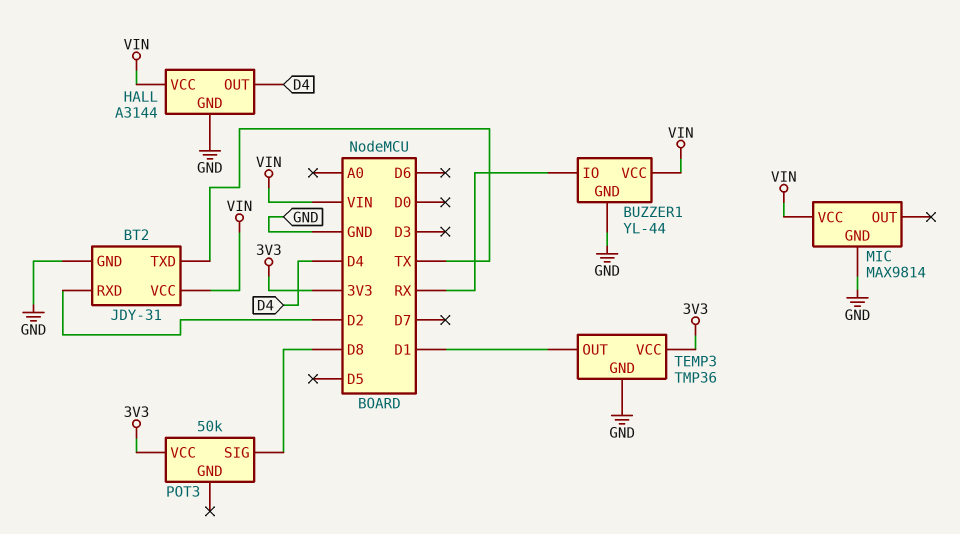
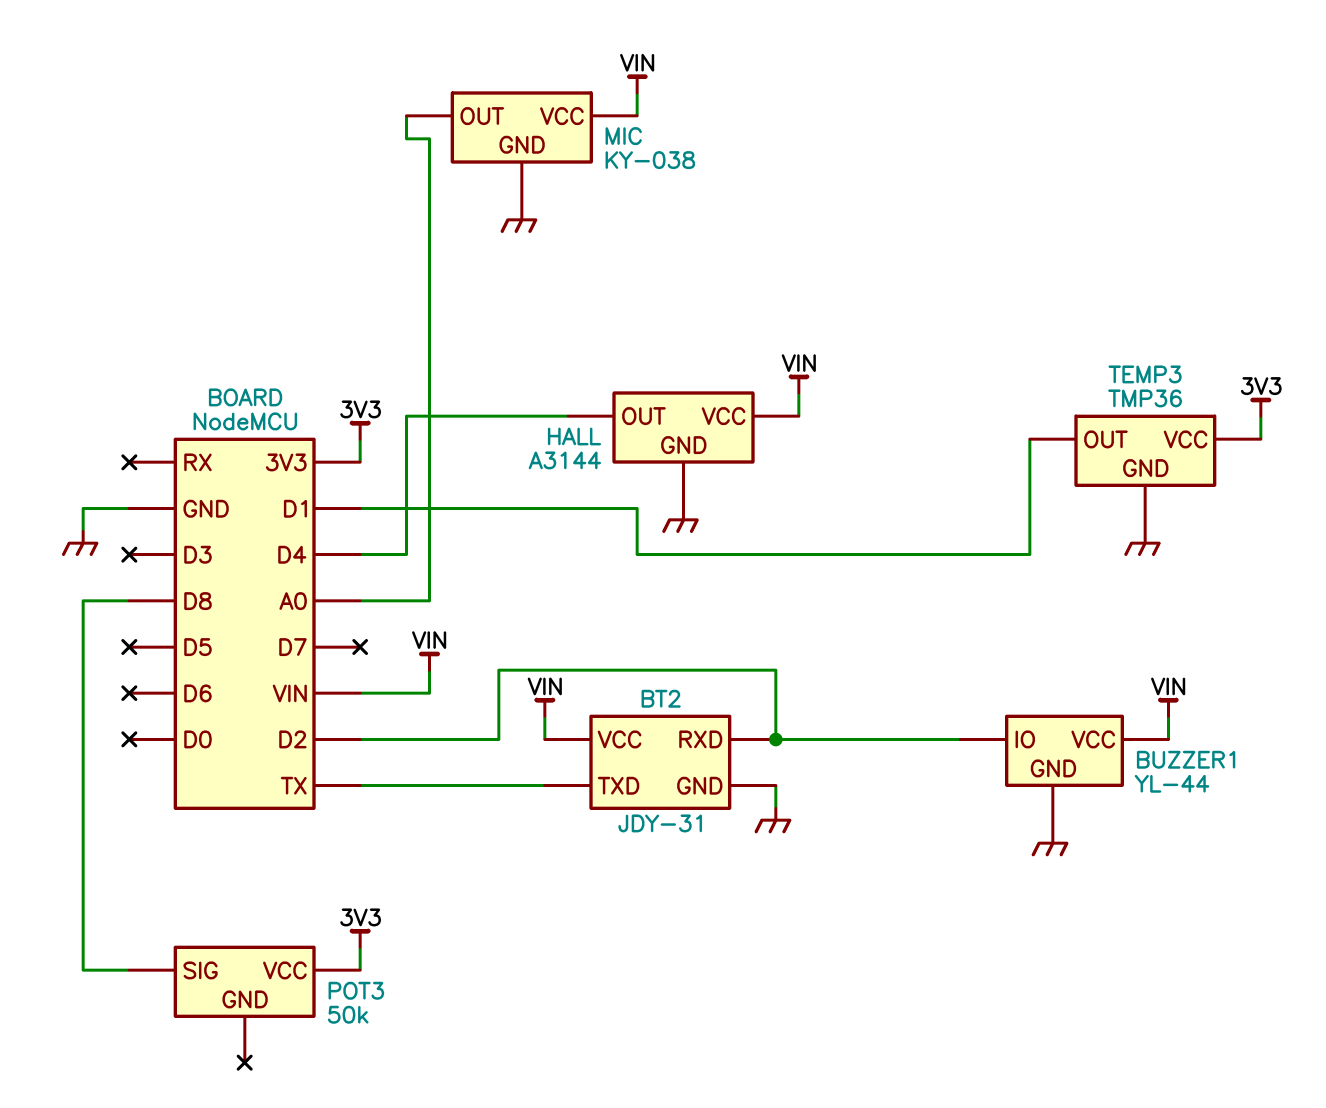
BUZZER1 pin IO: RX -> D2
MIC: MAX9814 -> KY-038
MIC pin OUT: none -> A0

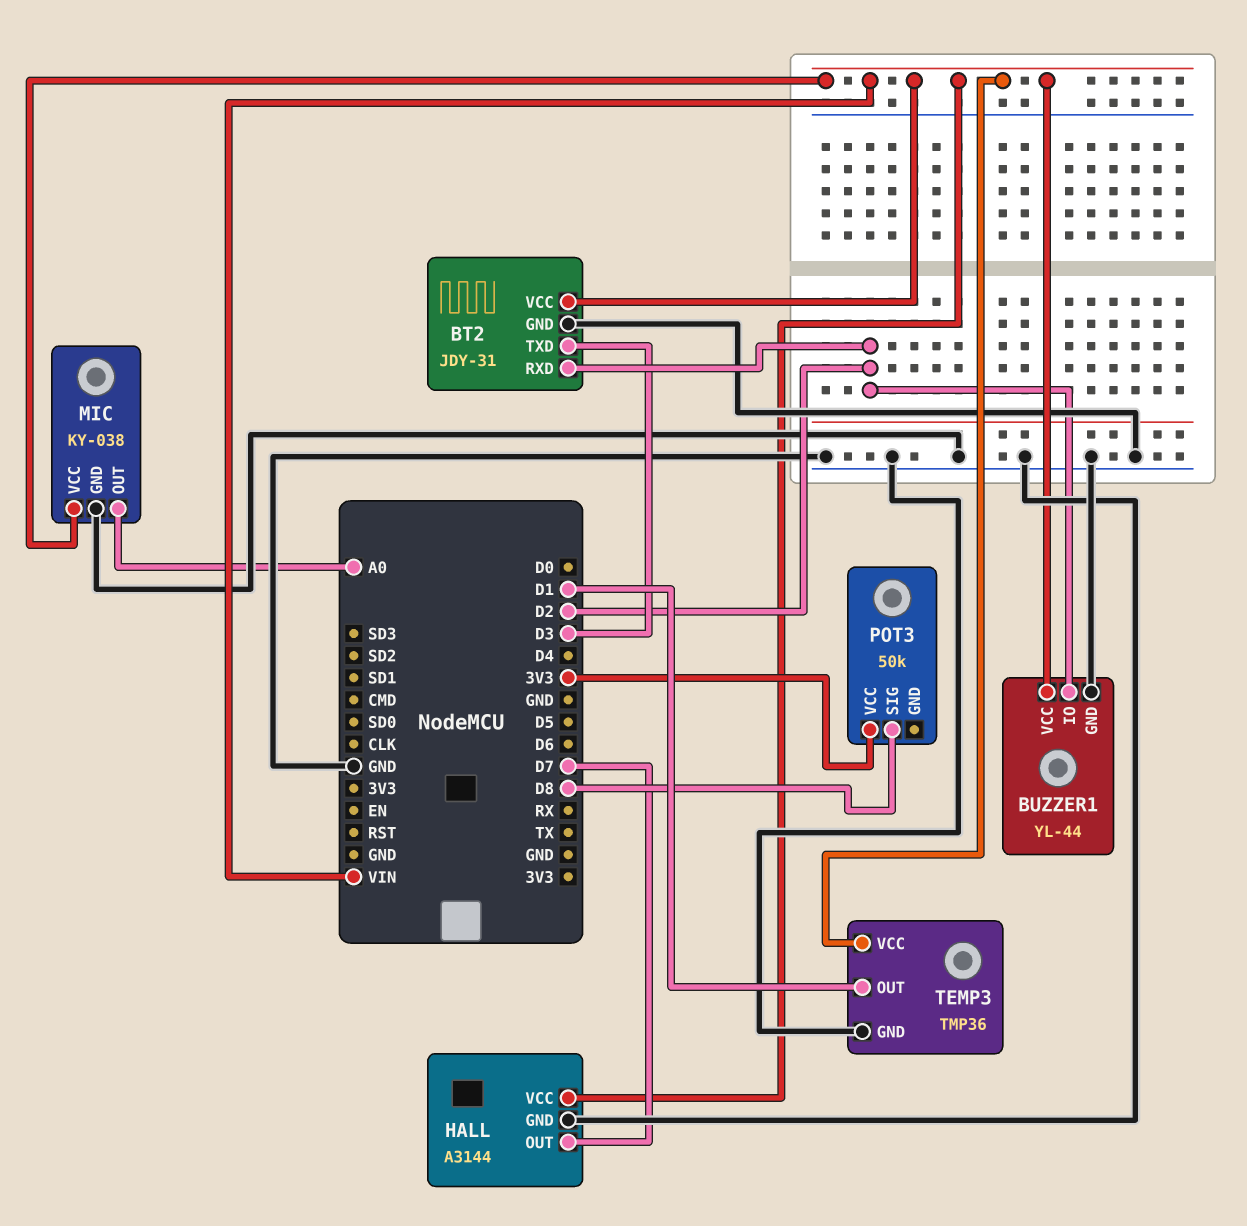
BT2 pin TXD: TX -> D3
HALL pin OUT: D4 -> D7
TEMP3 pin VCC: 3V3 -> VIN

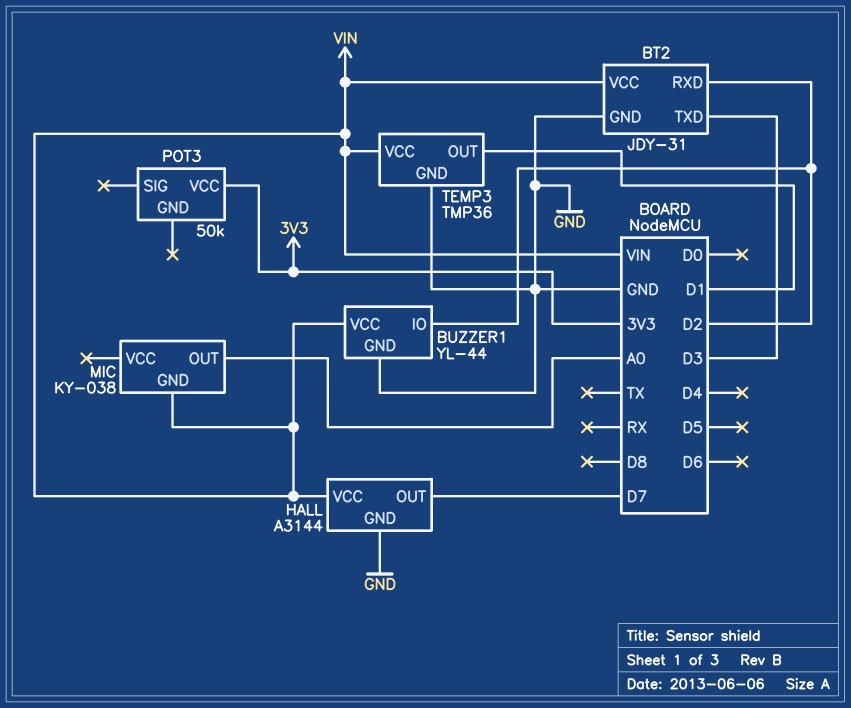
MIC pin GND: GND -> VIN
MIC pin VCC: VIN -> none
POT3 pin SIG: D8 -> none

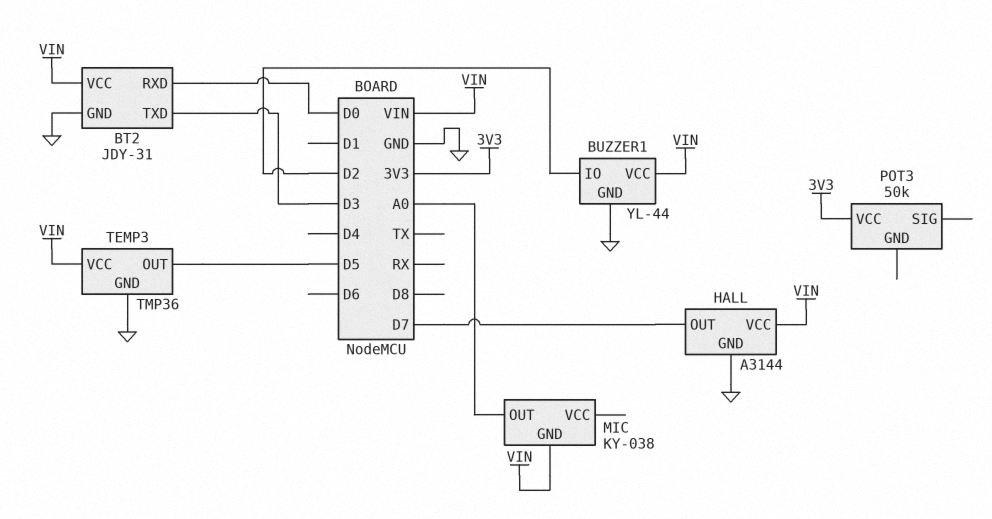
BT2 pin RXD: D2 -> D0
TEMP3 pin OUT: D1 -> D5

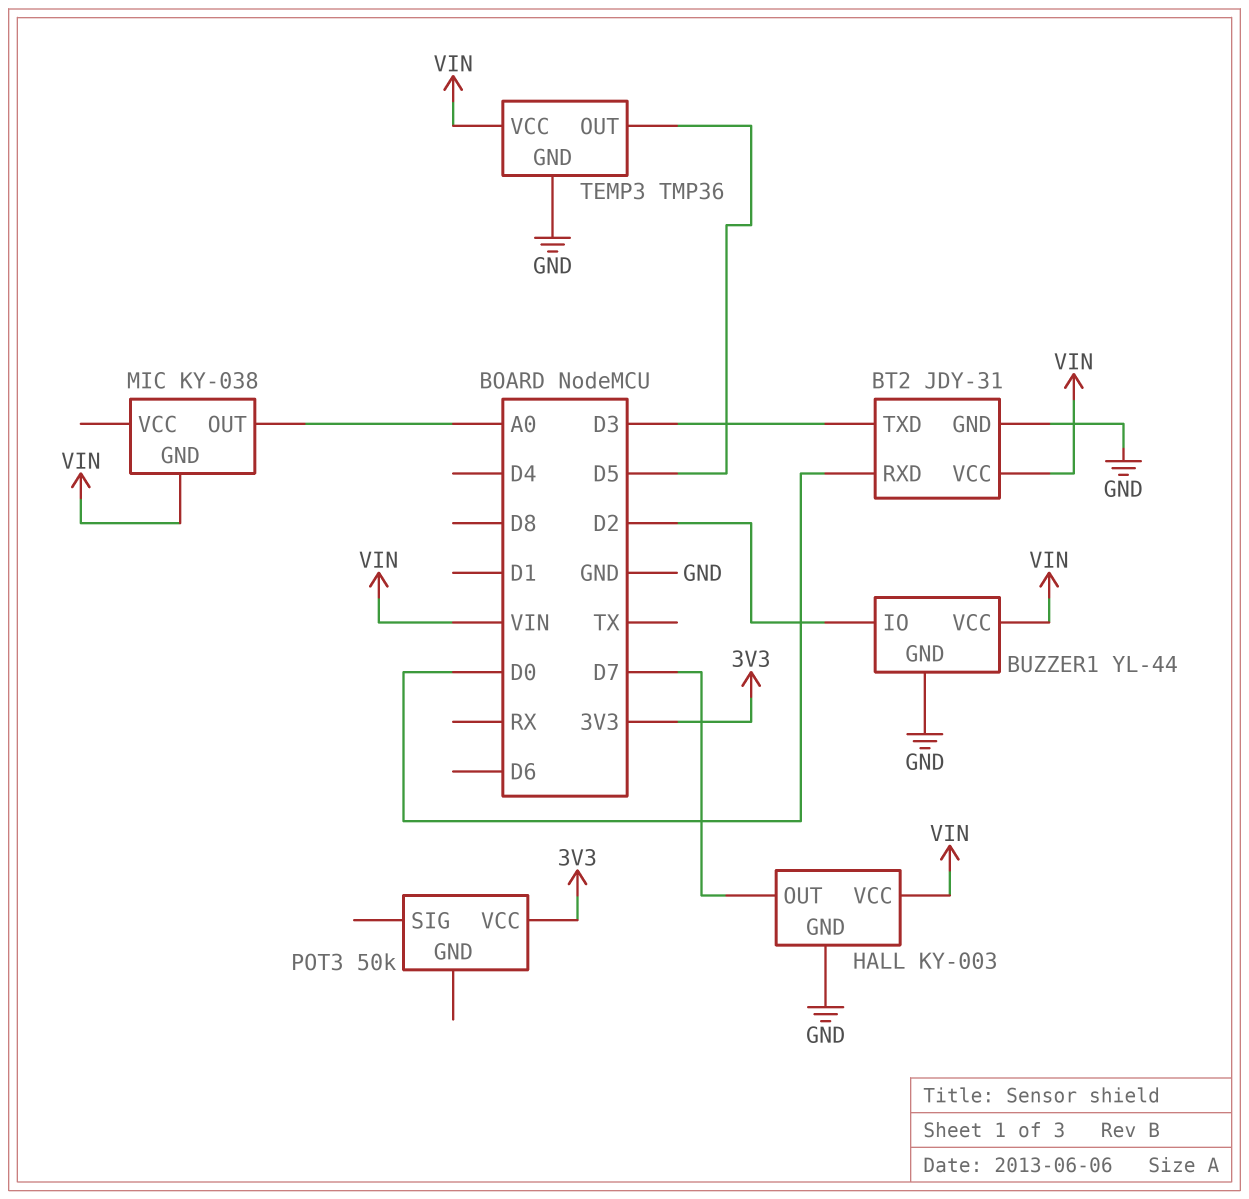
HALL: A3144 -> KY-003

